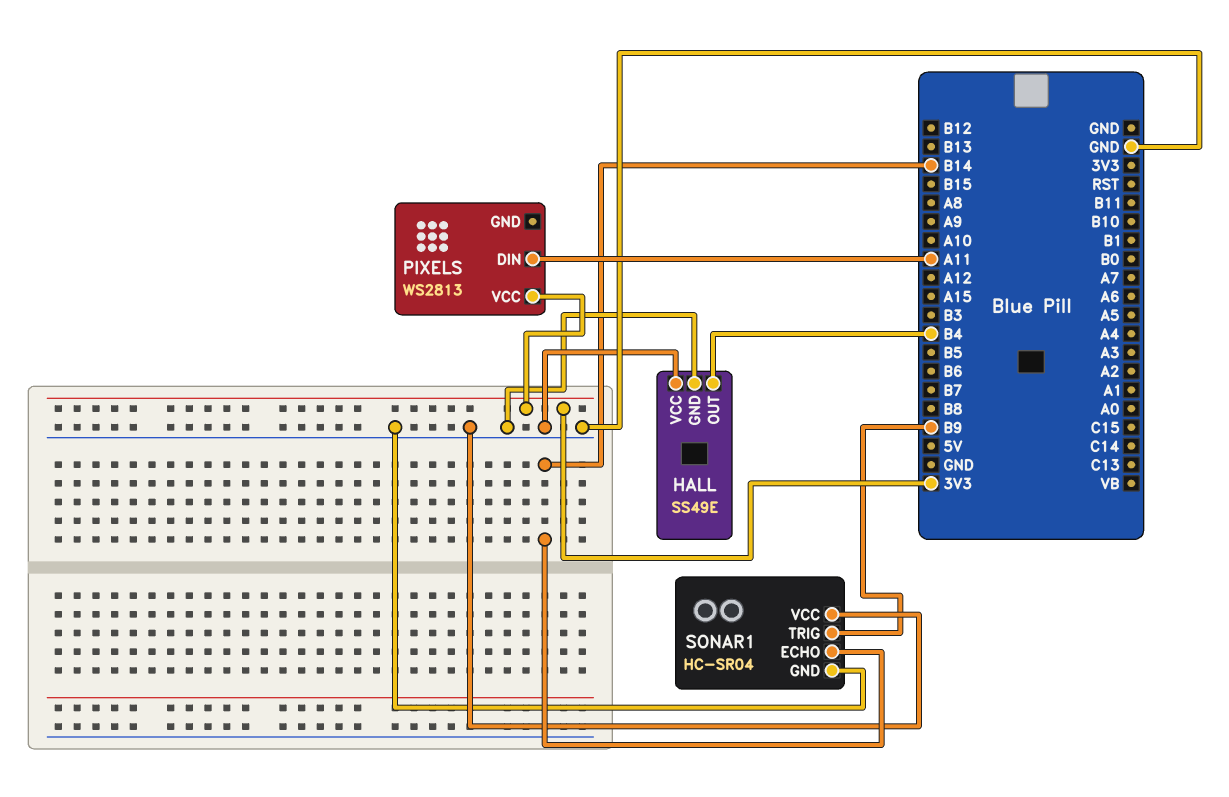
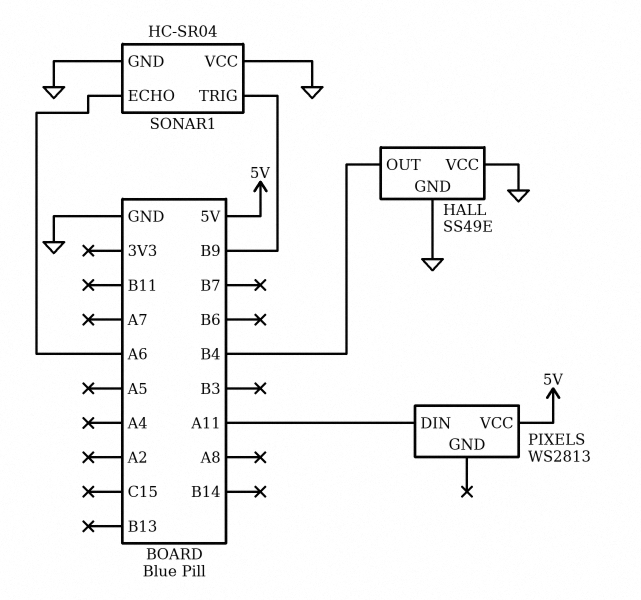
PIXELS pin VCC: 3V3 -> 5V
SONAR1 pin ECHO: B14 -> A6

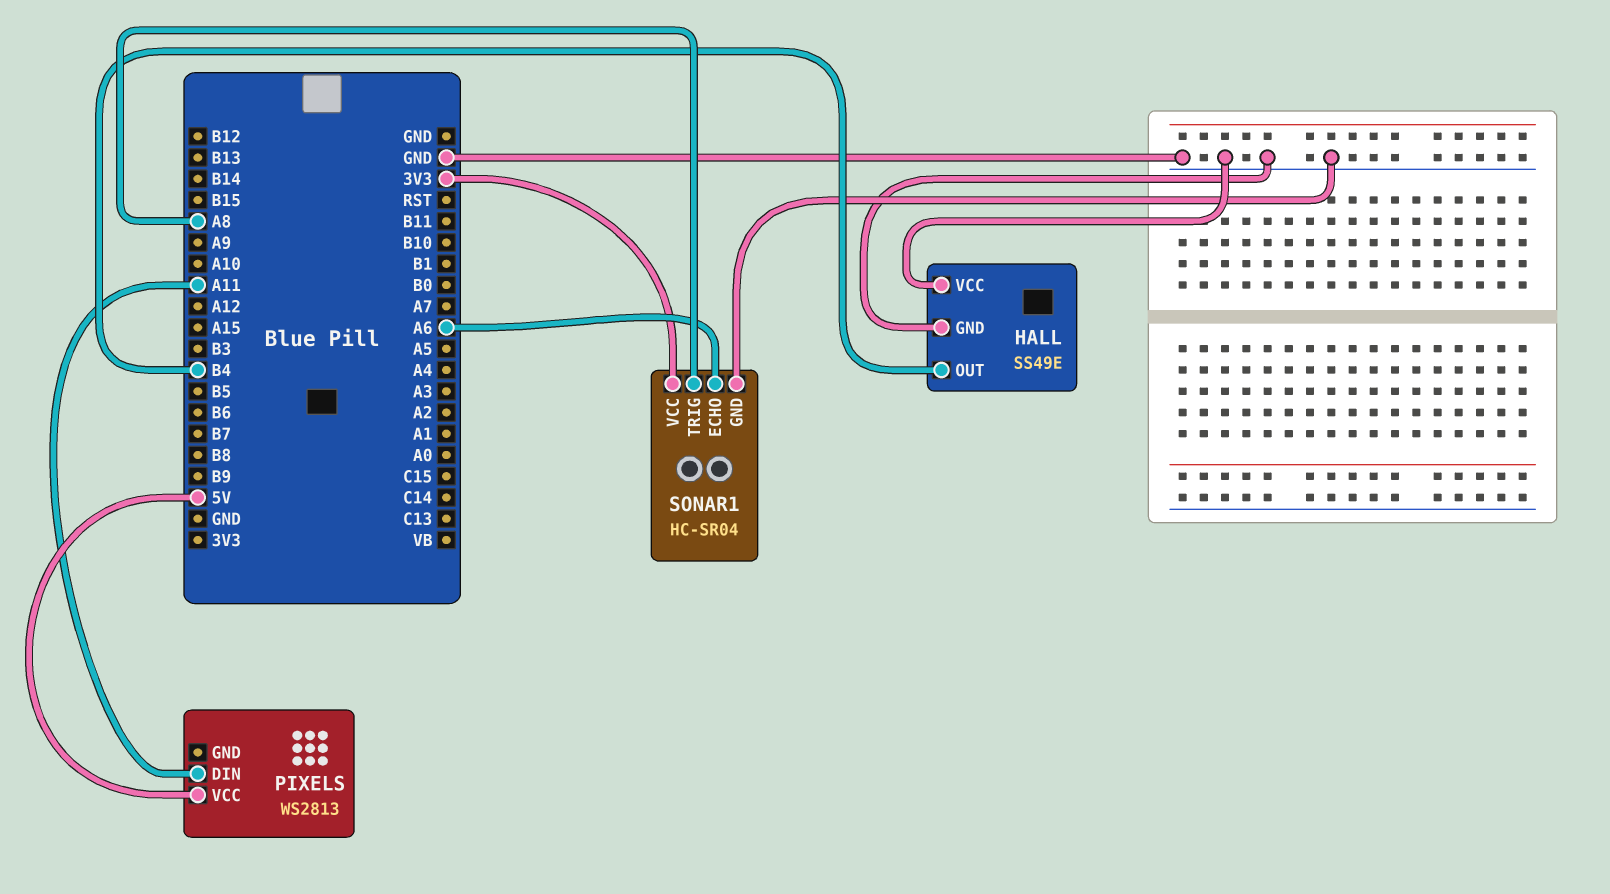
SONAR1 pin TRIG: B9 -> A8
SONAR1 pin VCC: GND -> 3V3

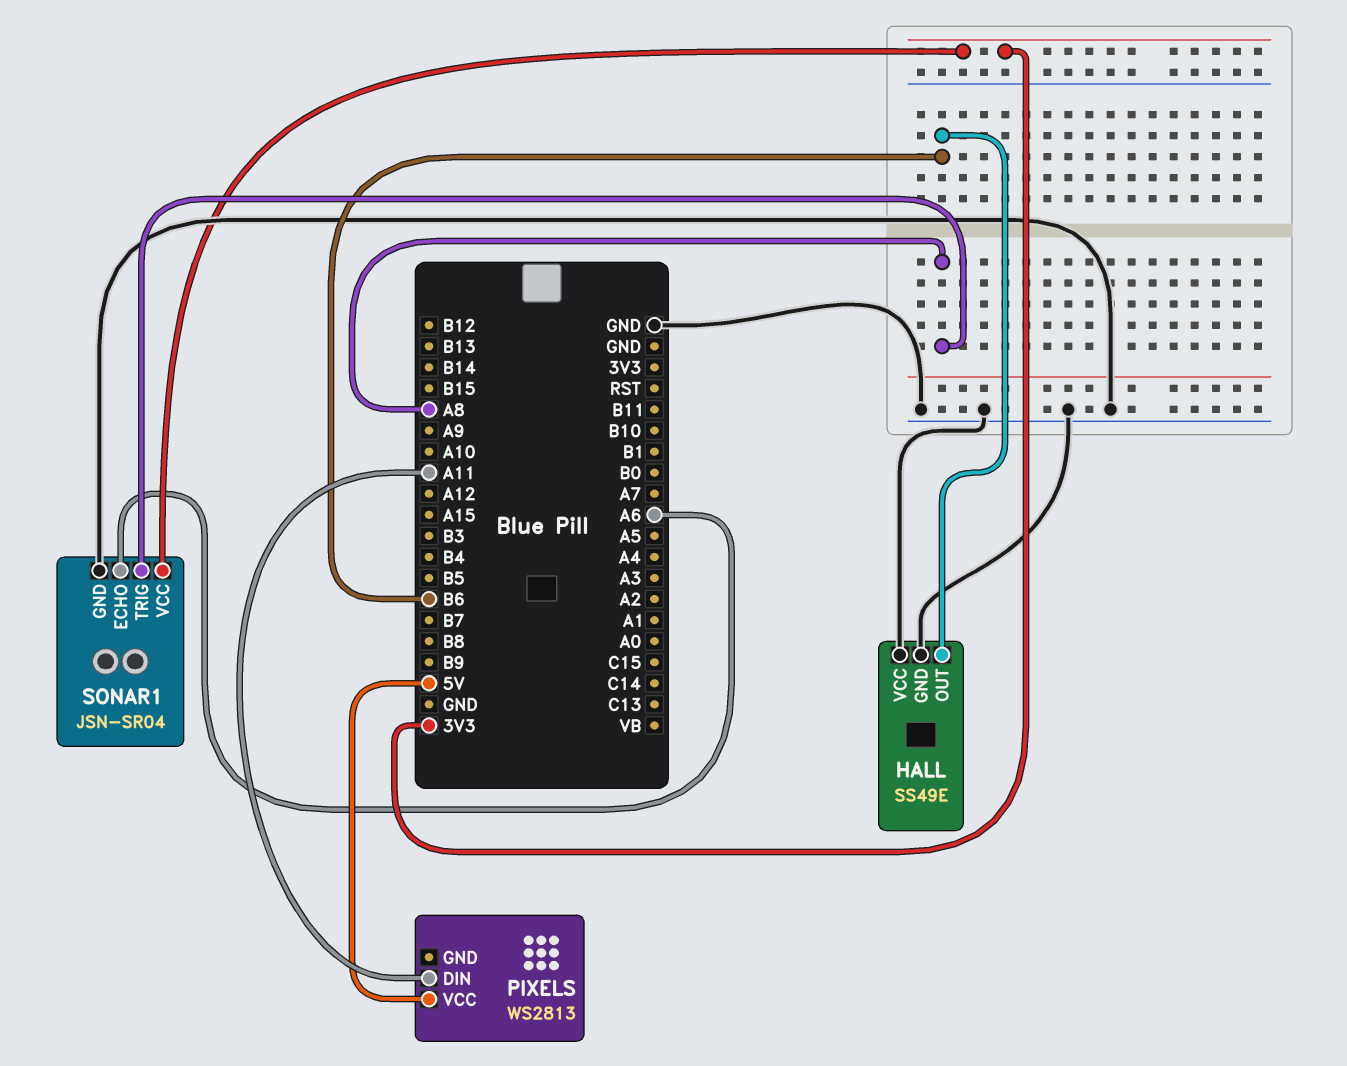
HALL pin OUT: B4 -> B6
SONAR1: HC-SR04 -> JSN-SR04

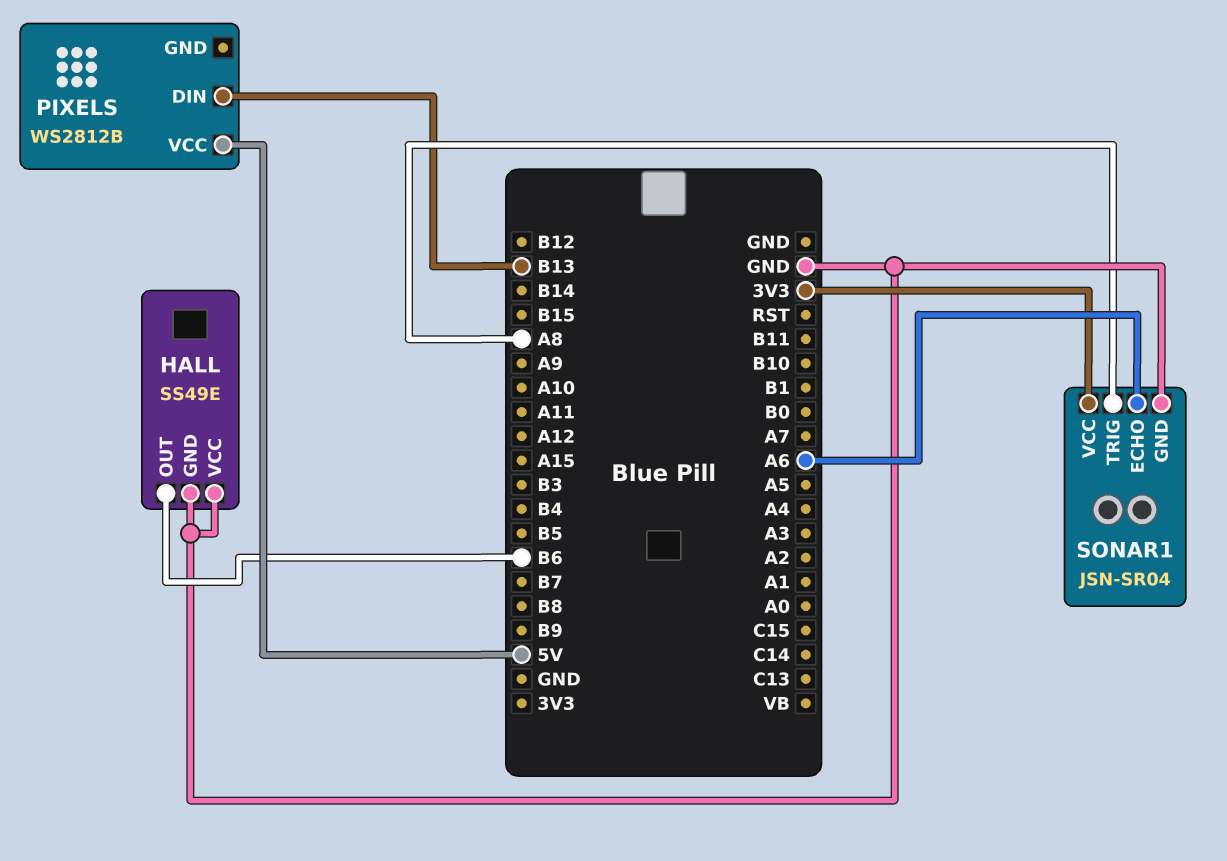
PIXELS: WS2813 -> WS2812B
PIXELS pin DIN: A11 -> B13

